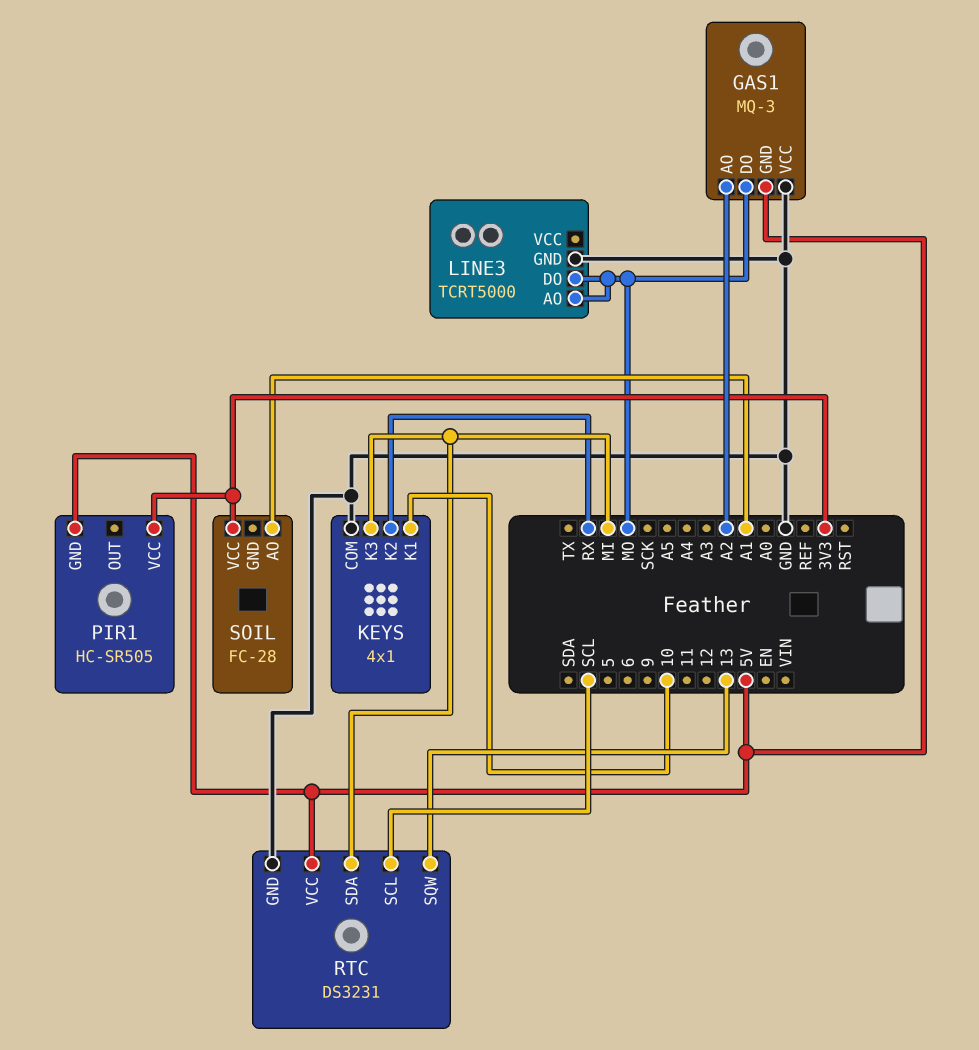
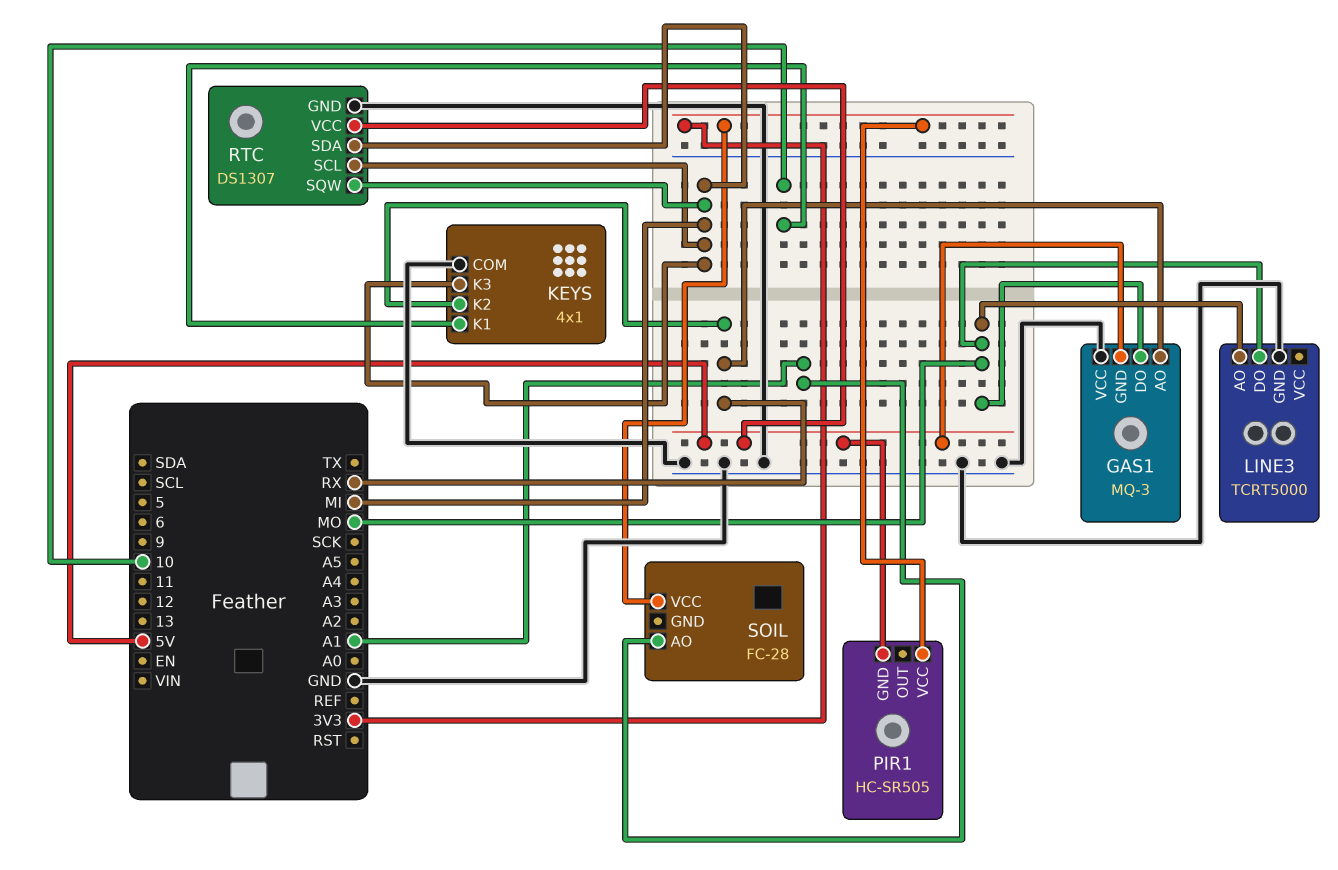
GAS1 pin AO: A2 -> RX
RTC: DS3231 -> DS1307
RTC pin SCL: SCL -> MI
RTC pin SQW: 13 -> MI

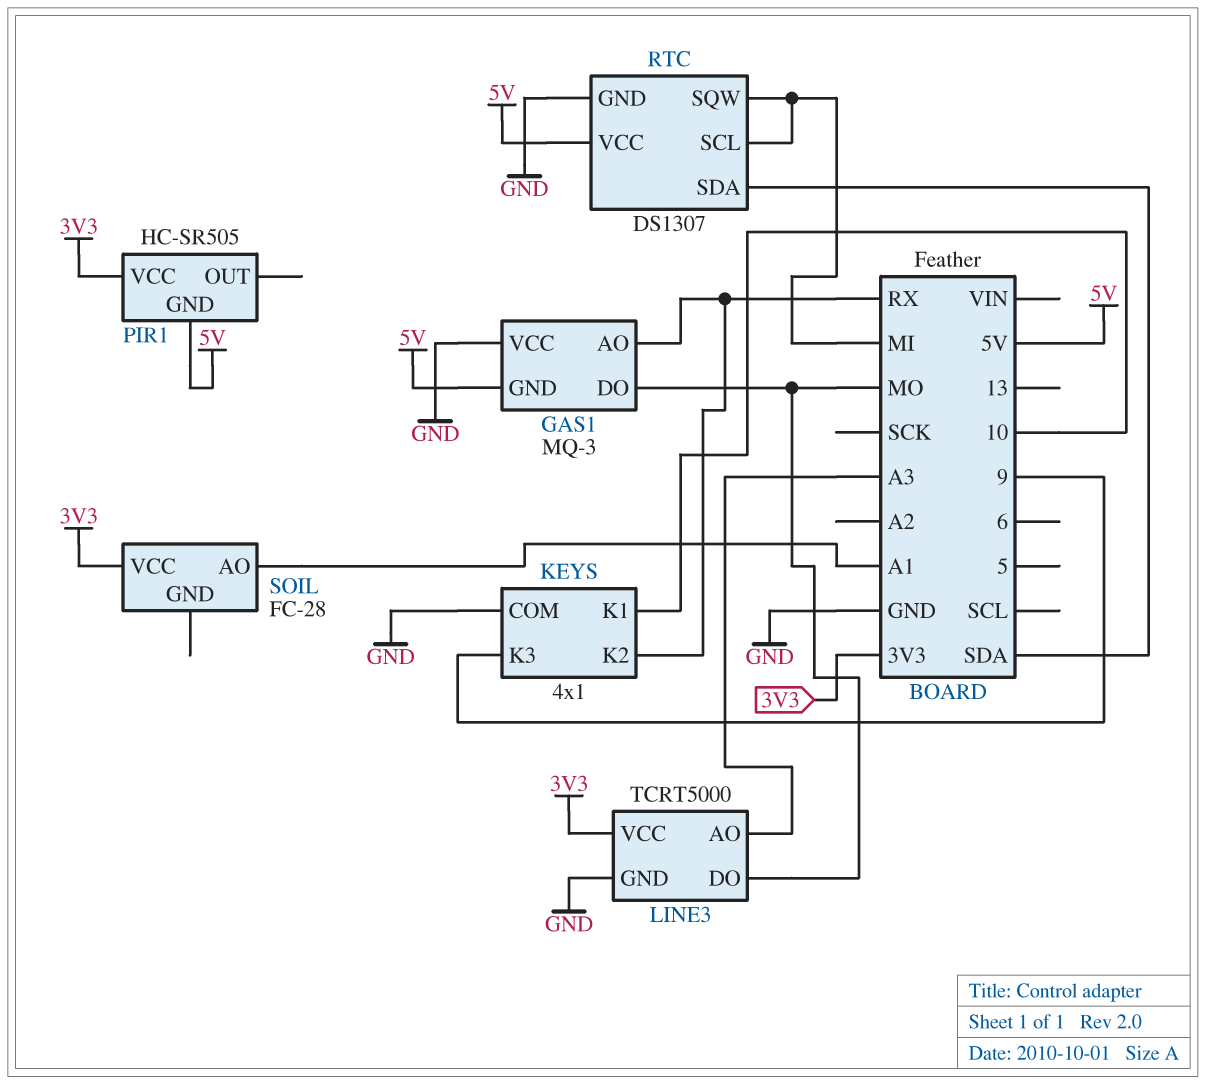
KEYS pin K3: MI -> 9
LINE3 pin AO: MO -> A3
LINE3 pin VCC: none -> 3V3
RTC pin SDA: MI -> SDA

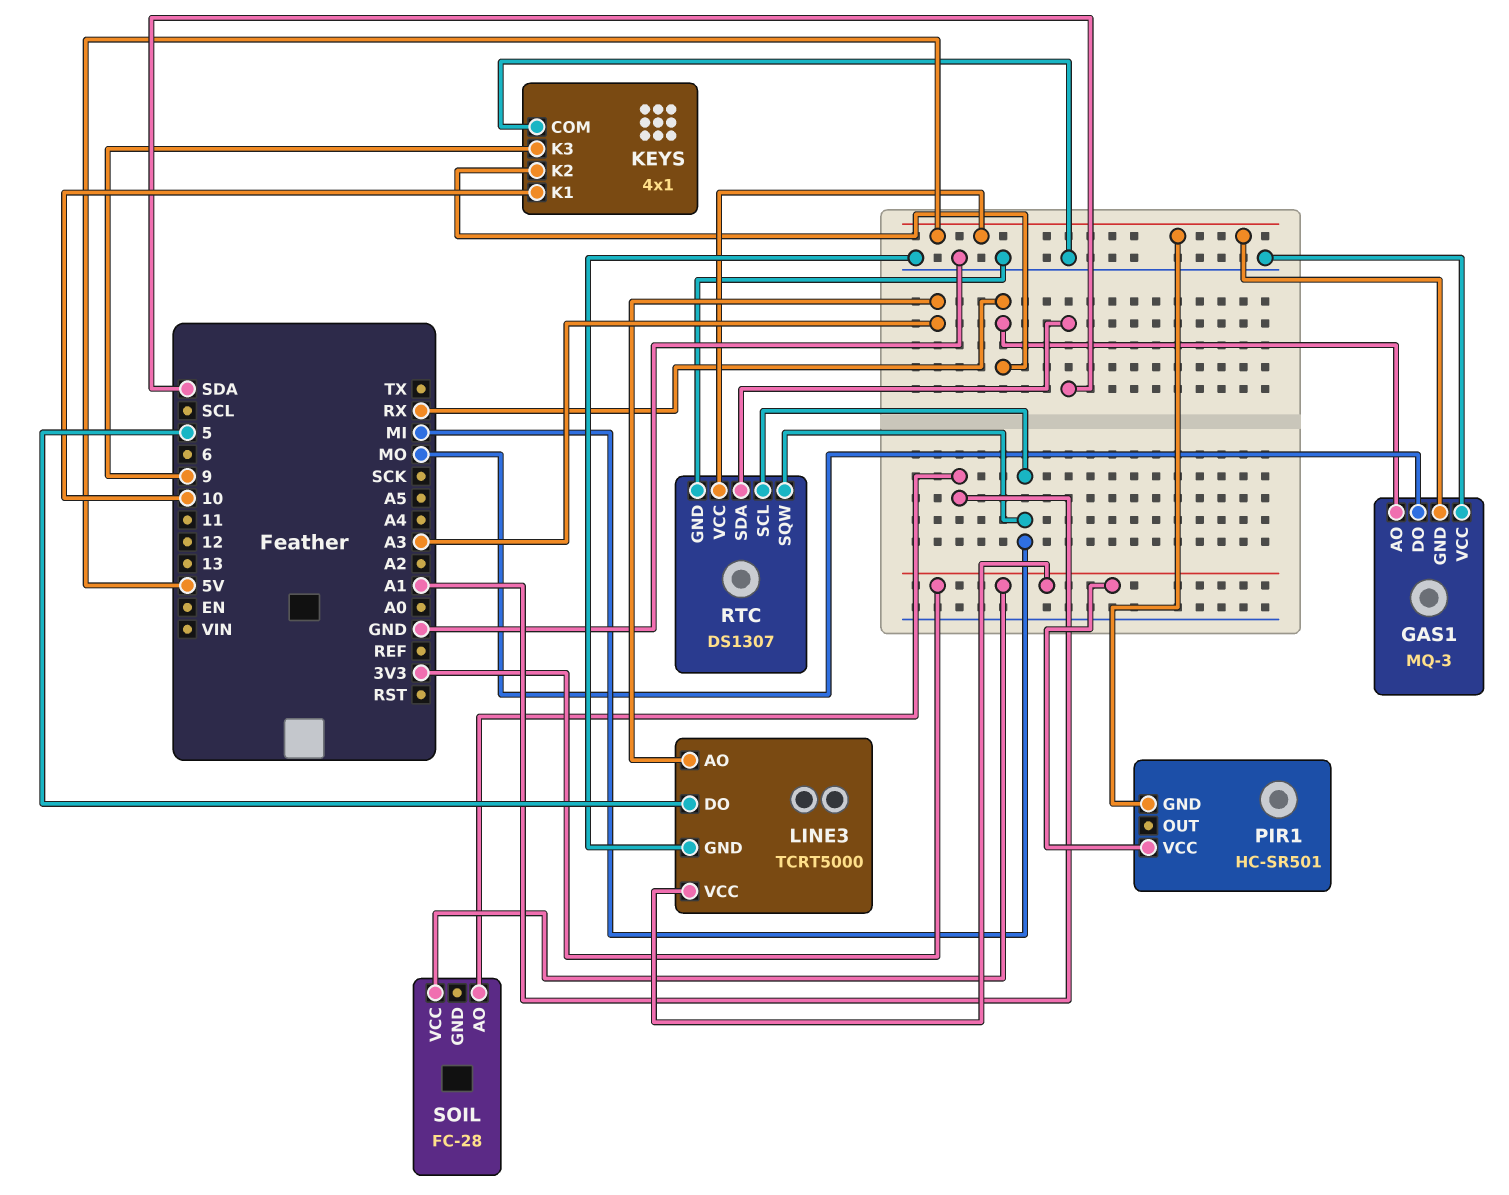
LINE3 pin DO: MO -> 5
PIR1: HC-SR505 -> HC-SR501

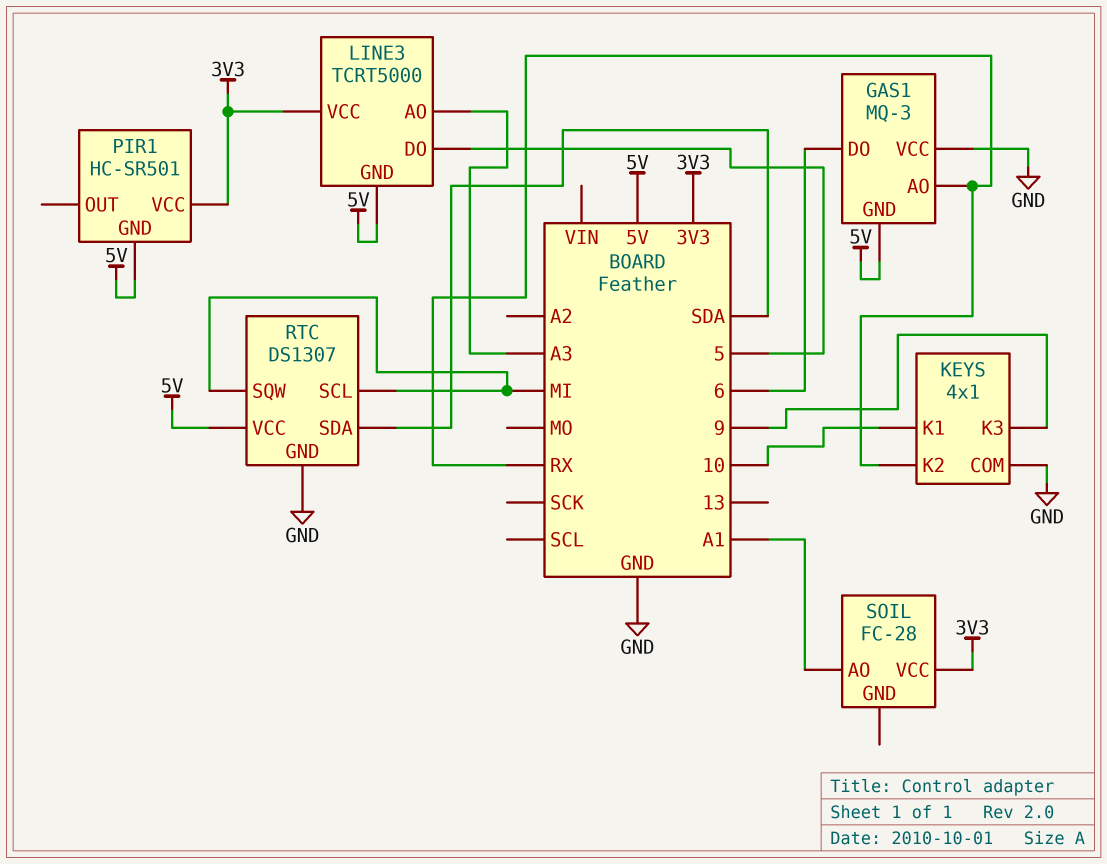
GAS1 pin DO: MO -> 6
LINE3 pin GND: GND -> 5V

